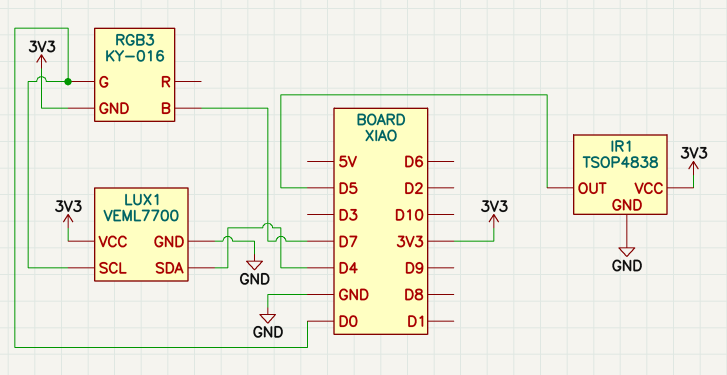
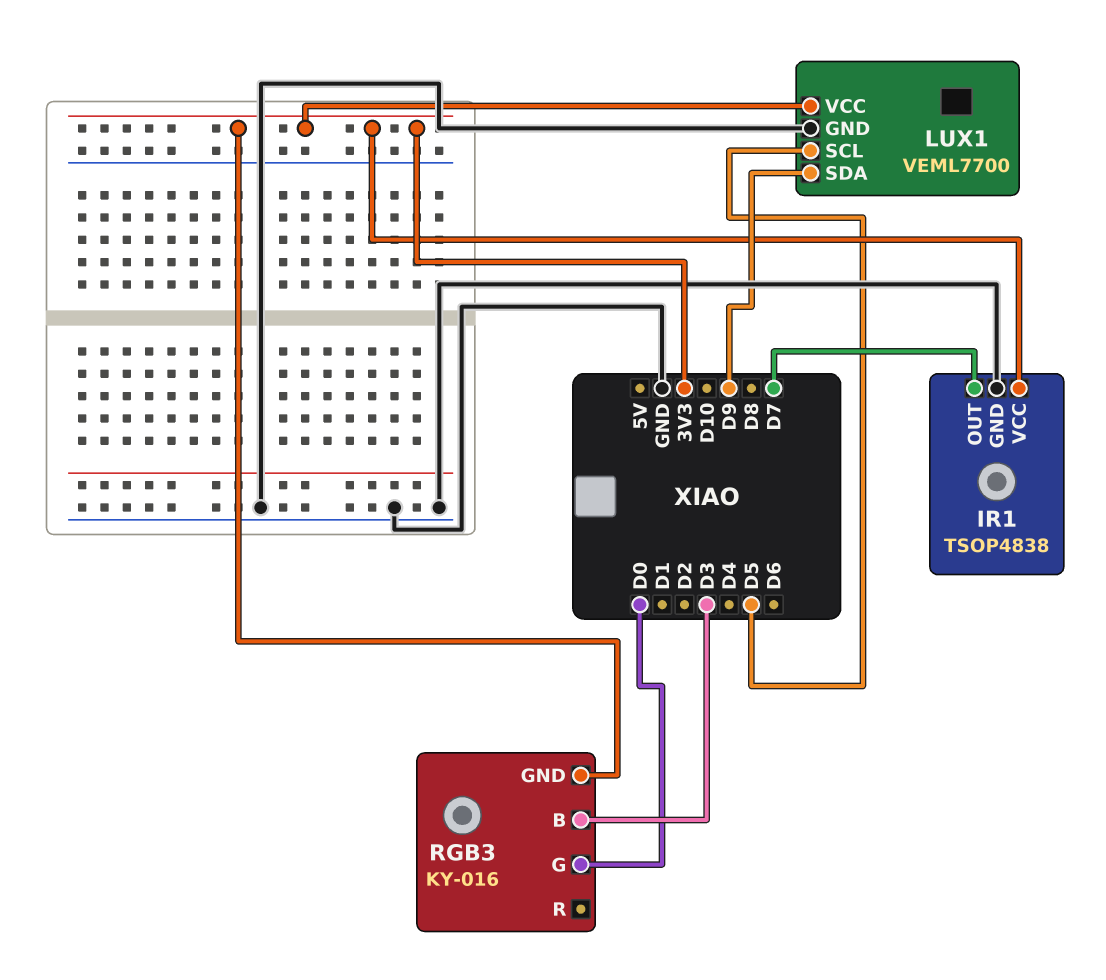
IR1 pin OUT: D5 -> D7
LUX1 pin SCL: D0 -> D5
LUX1 pin SDA: D4 -> D9
RGB3 pin B: D7 -> D3

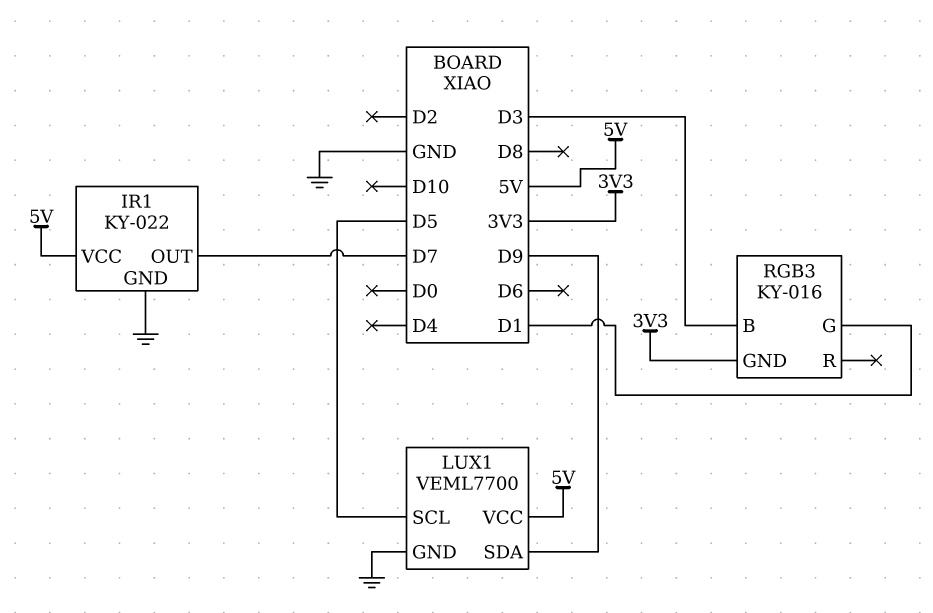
IR1: TSOP4838 -> KY-022
IR1 pin VCC: 3V3 -> 5V
LUX1 pin VCC: 3V3 -> 5V
RGB3 pin G: D0 -> D1

